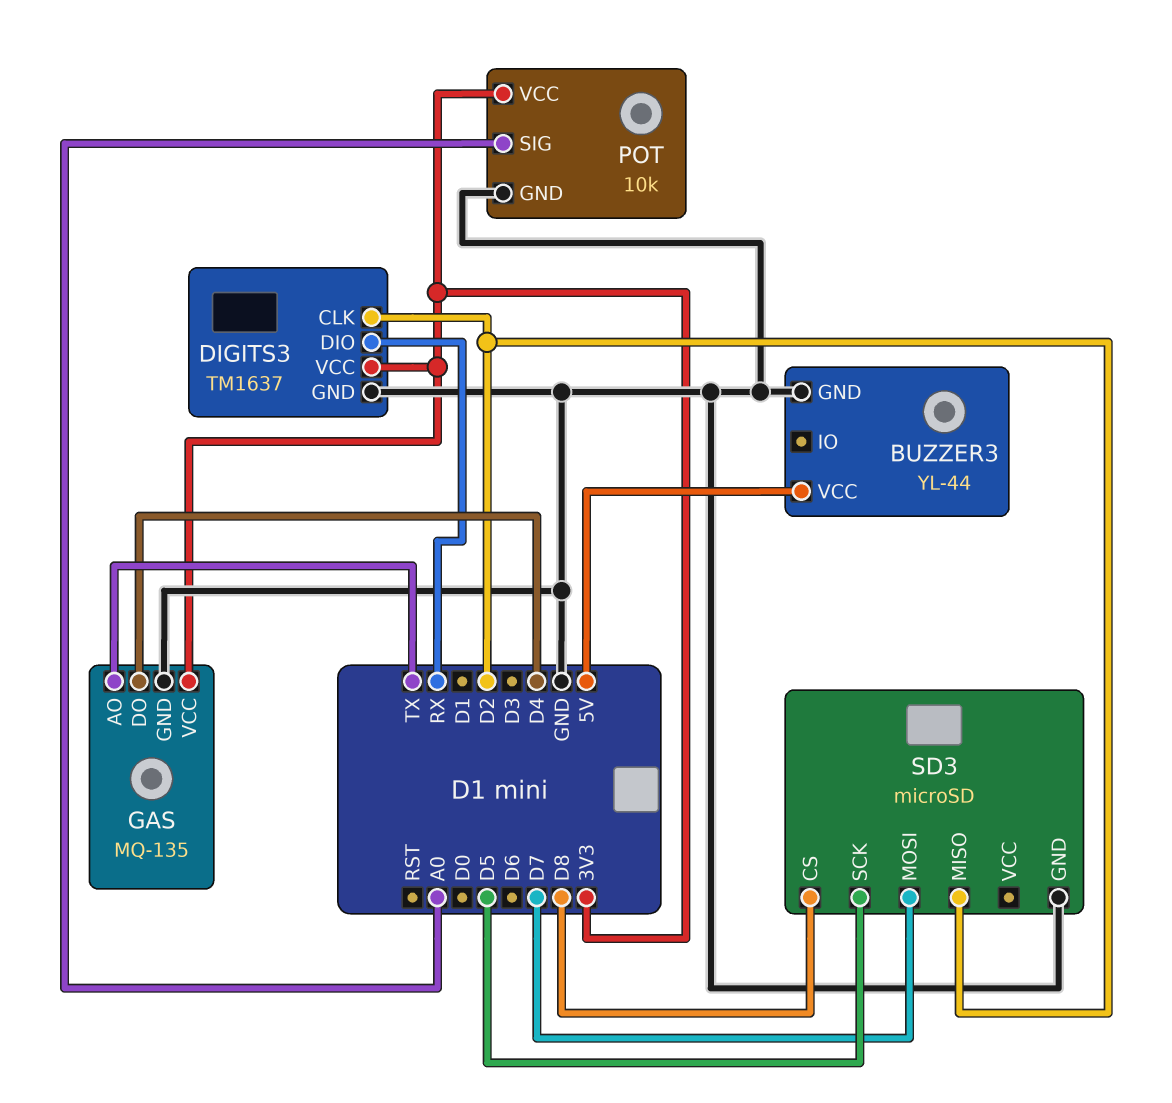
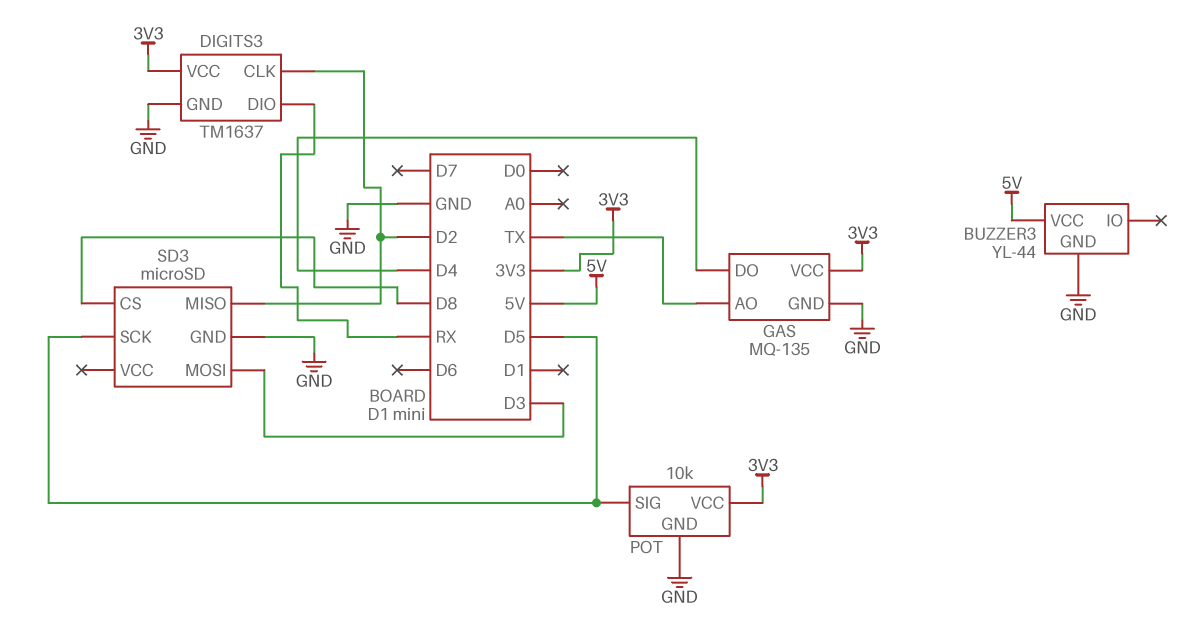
POT pin SIG: A0 -> D5
SD3 pin MOSI: D7 -> D3

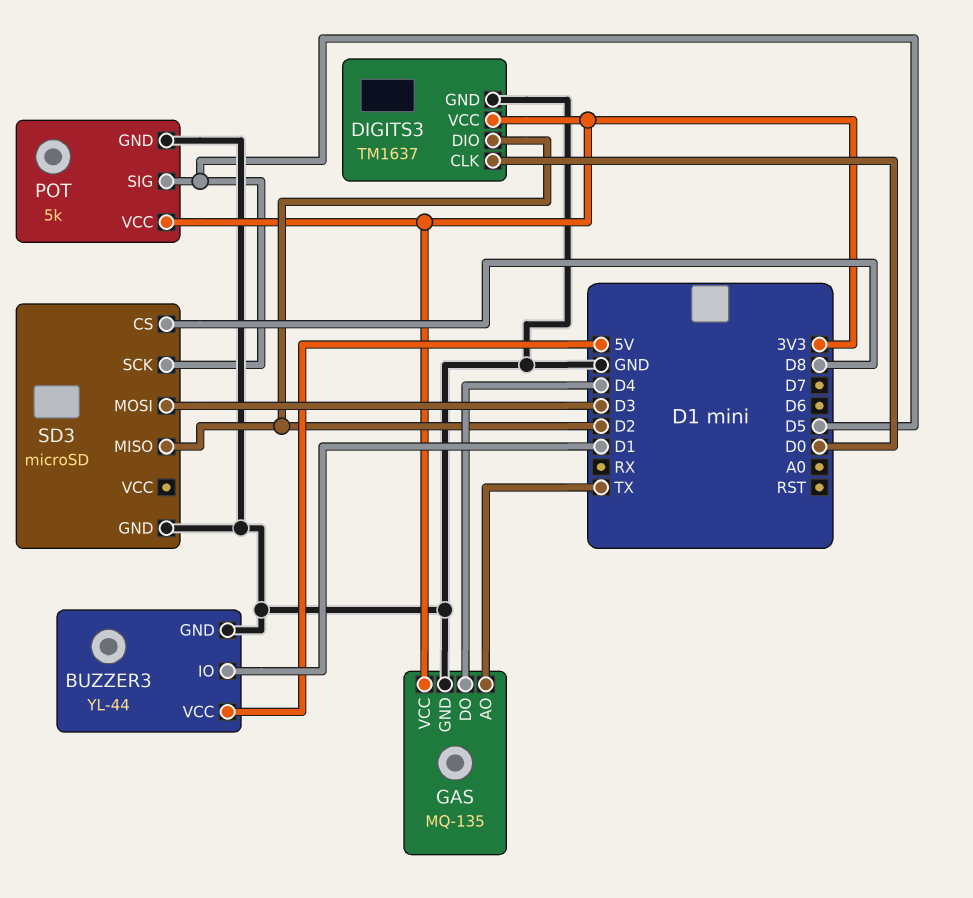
BUZZER3 pin IO: none -> D1
DIGITS3 pin CLK: D2 -> D0
DIGITS3 pin DIO: RX -> D2
POT: 10k -> 5k

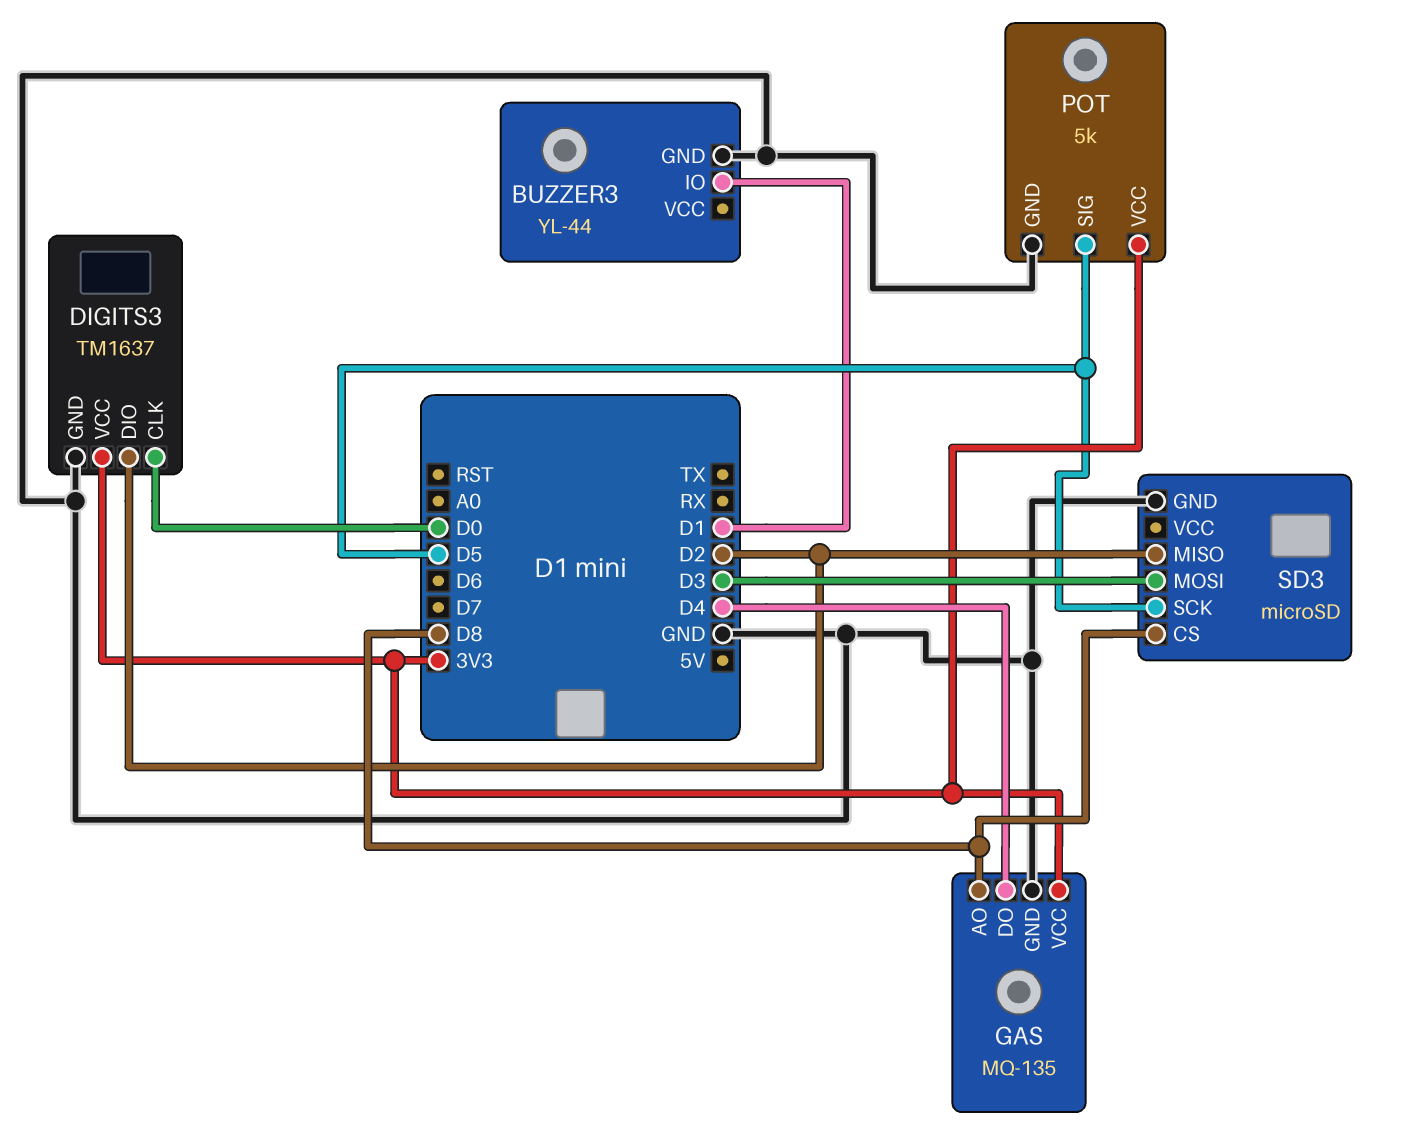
BUZZER3 pin VCC: 5V -> none
GAS pin AO: TX -> D8

